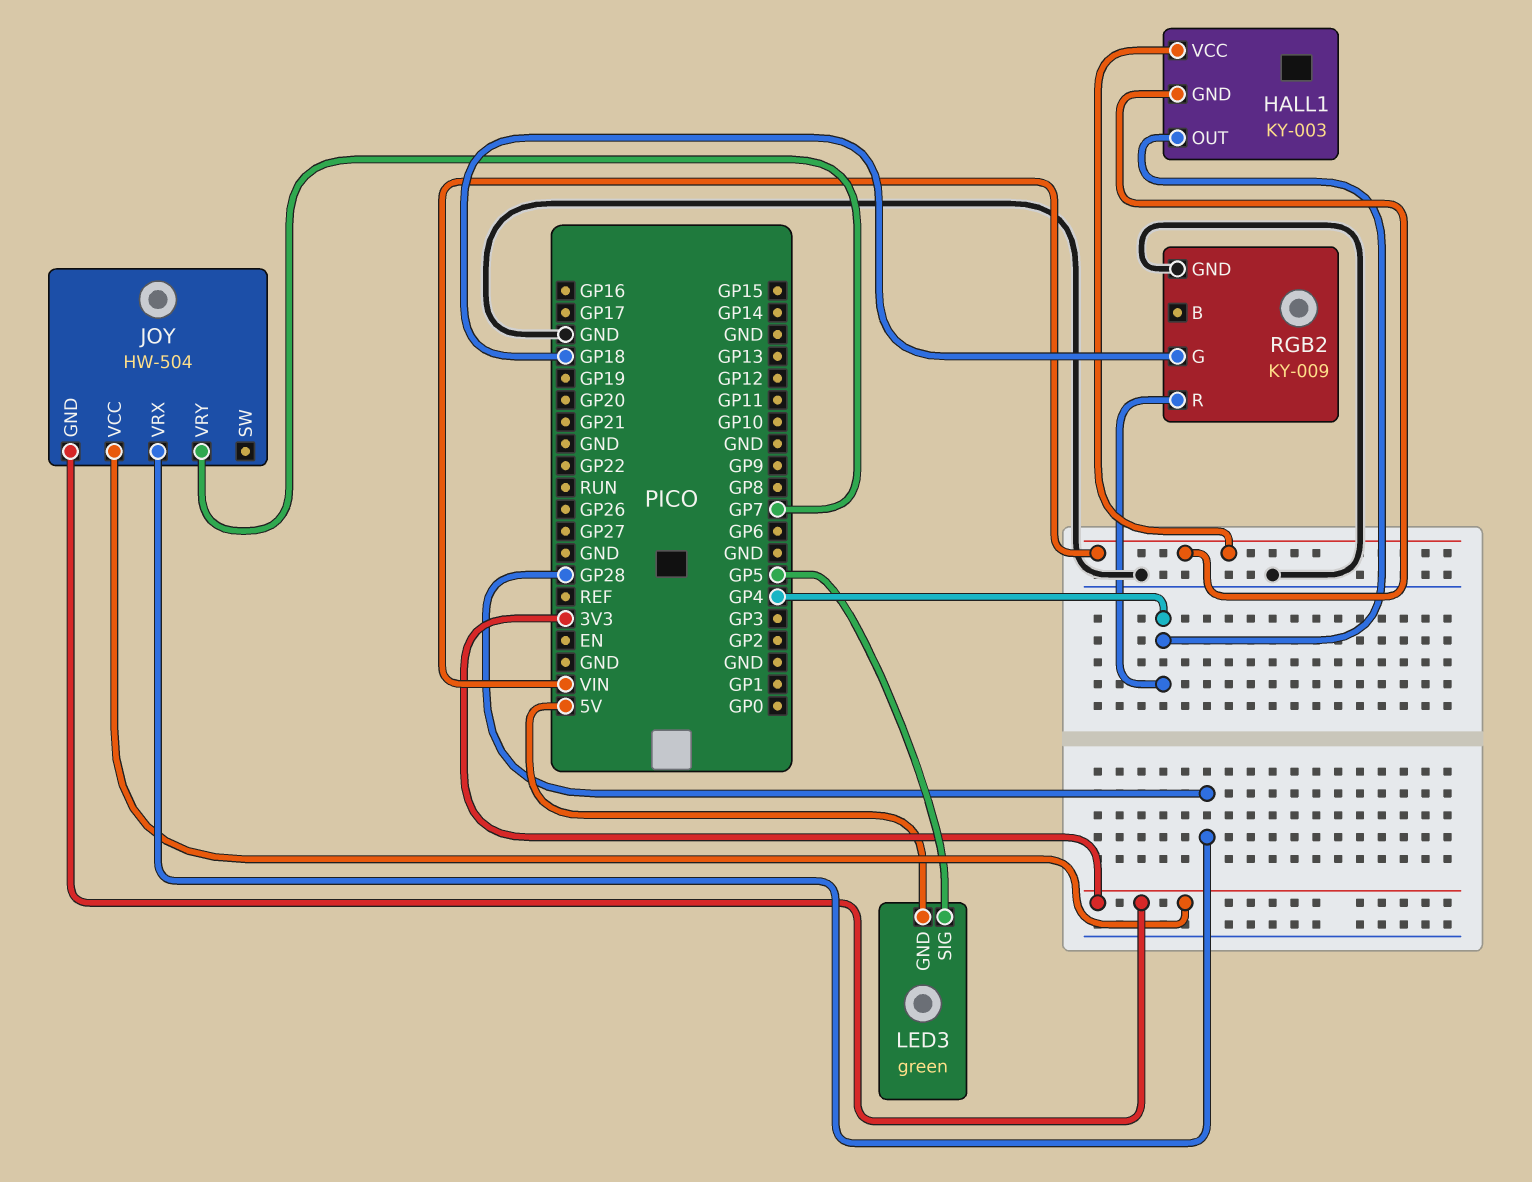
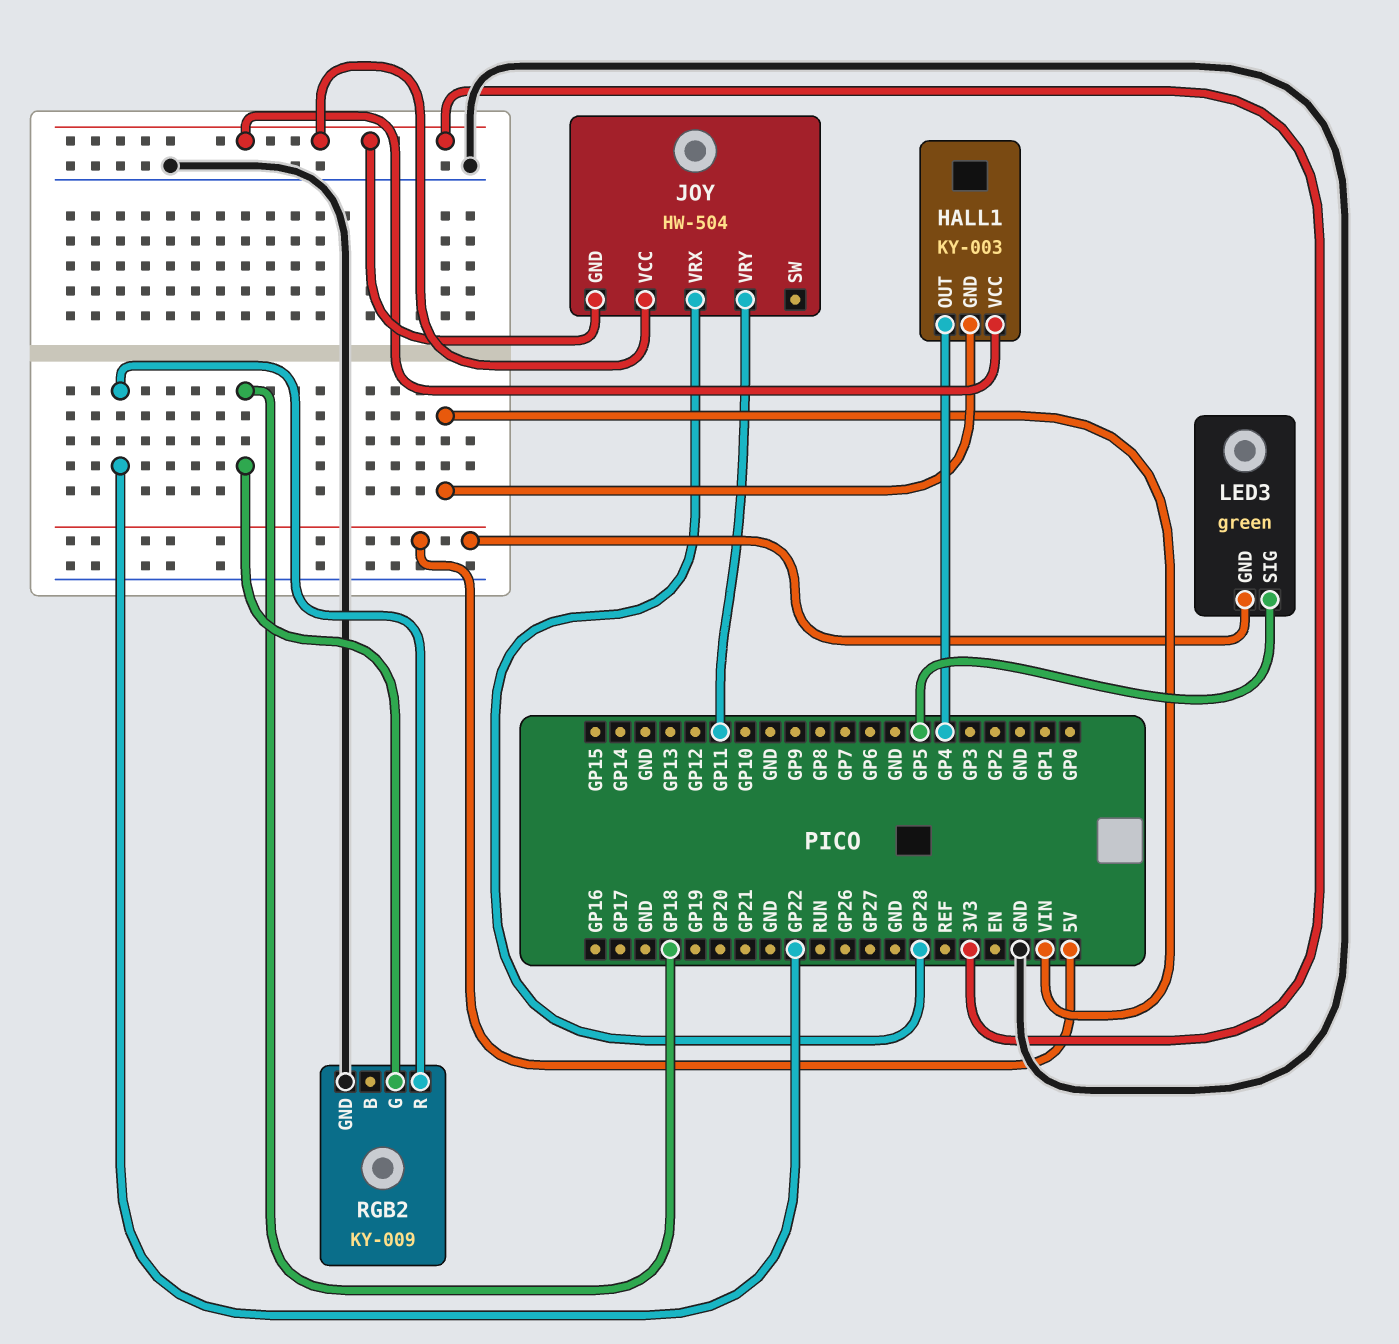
HALL1 pin VCC: VIN -> 3V3
JOY pin VRY: GP7 -> GP11
RGB2 pin R: GP4 -> GP22

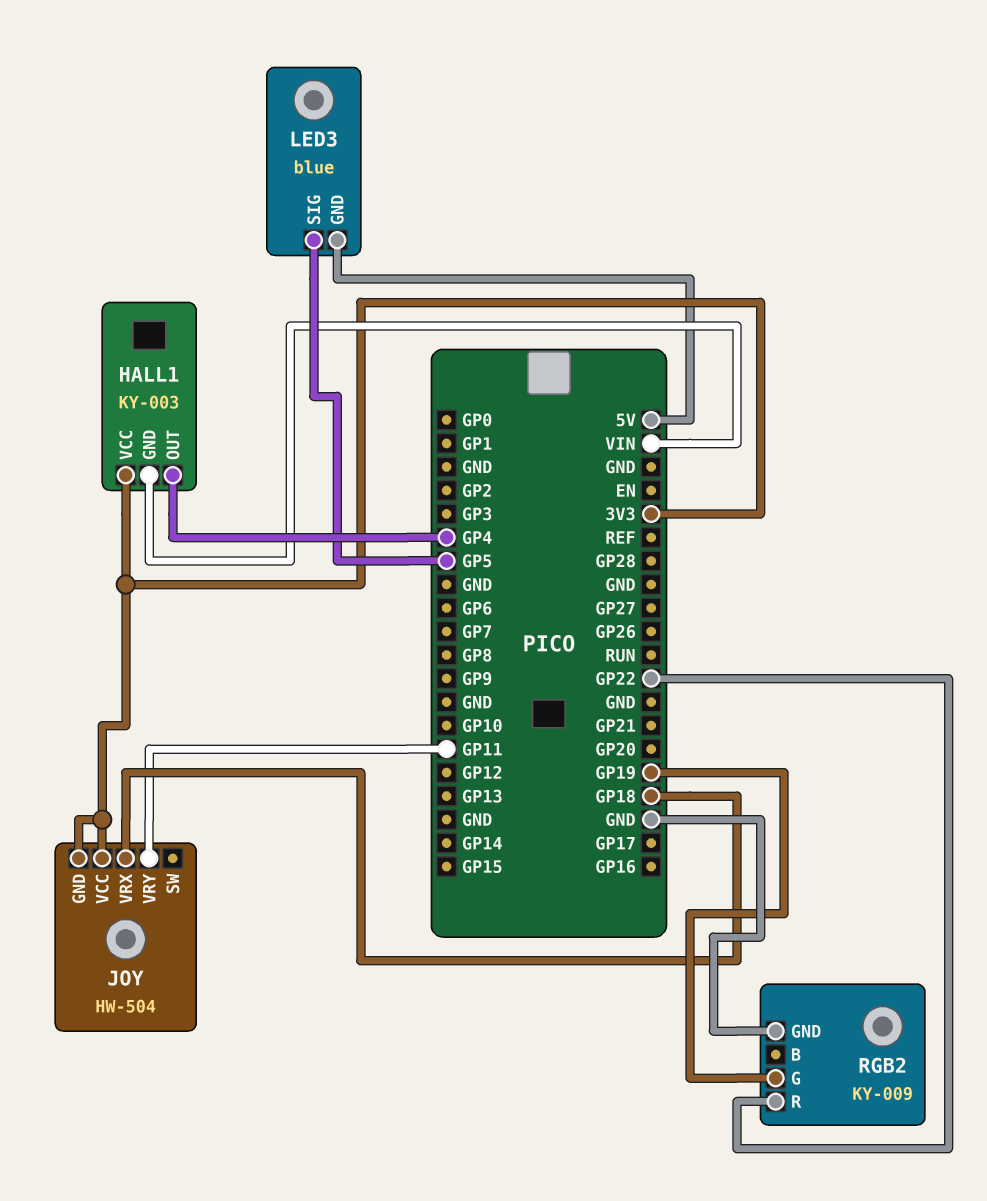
JOY pin VRX: GP28 -> GP18
LED3: green -> blue
RGB2 pin G: GP18 -> GP19

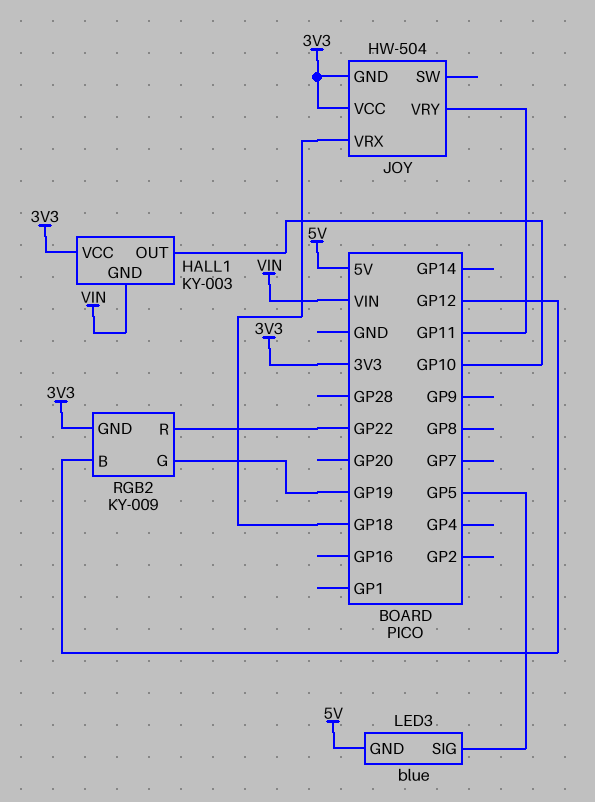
HALL1 pin OUT: GP4 -> GP10
RGB2 pin B: none -> GP12
RGB2 pin GND: GND -> 3V3

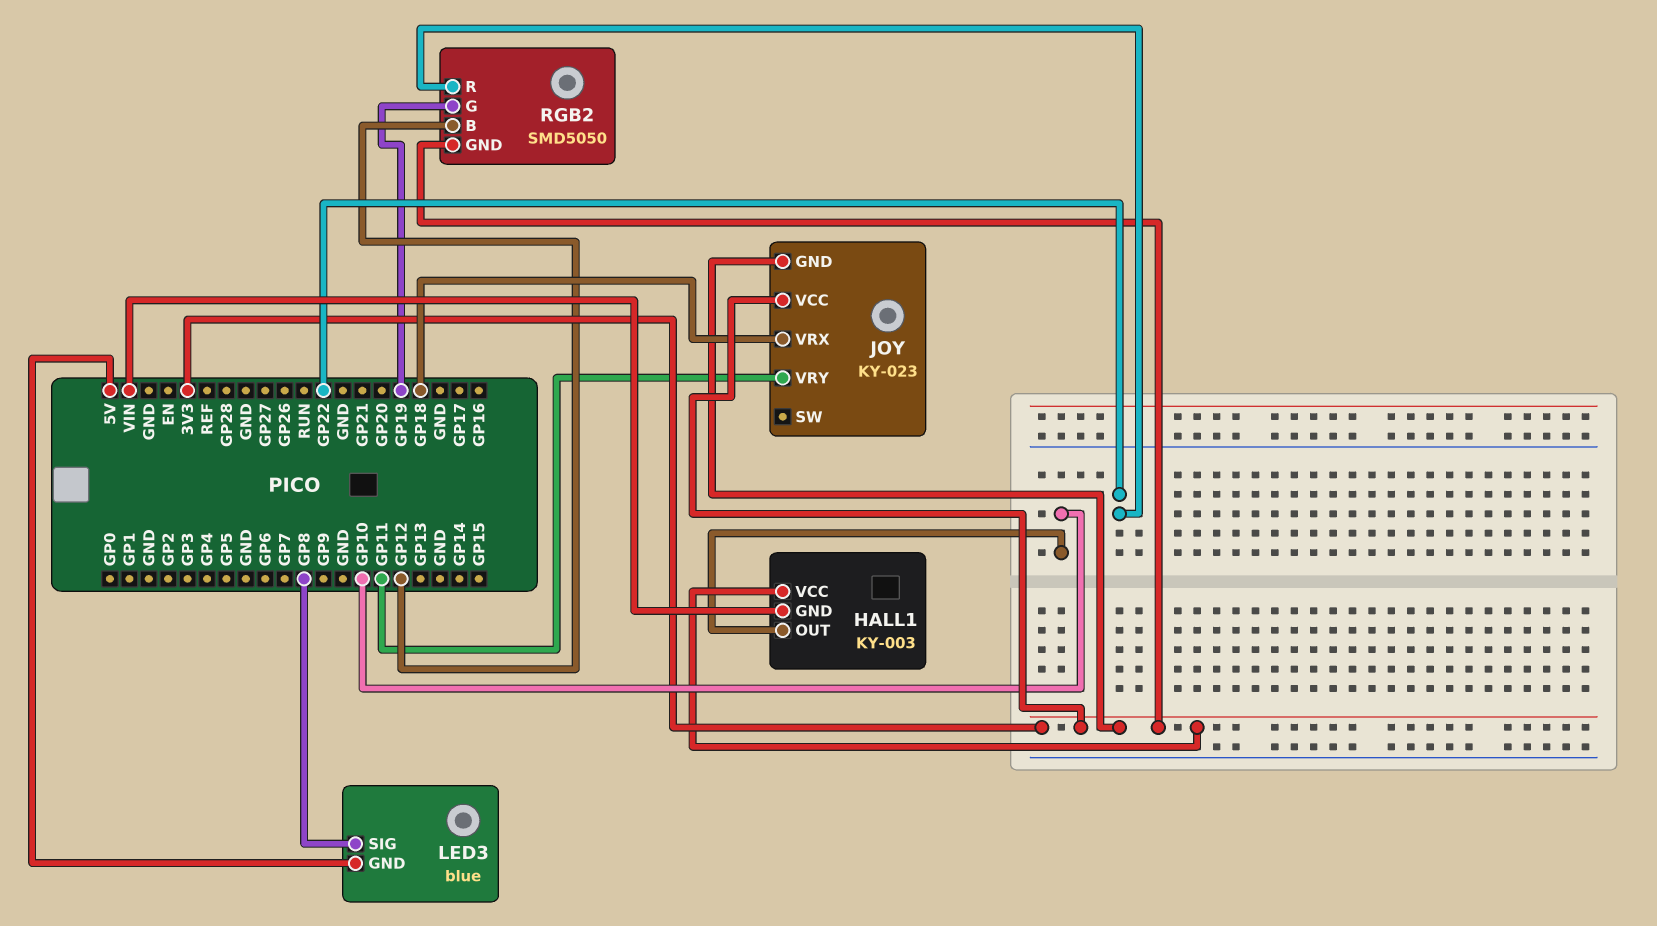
JOY: HW-504 -> KY-023
LED3 pin SIG: GP5 -> GP8
RGB2: KY-009 -> SMD5050

